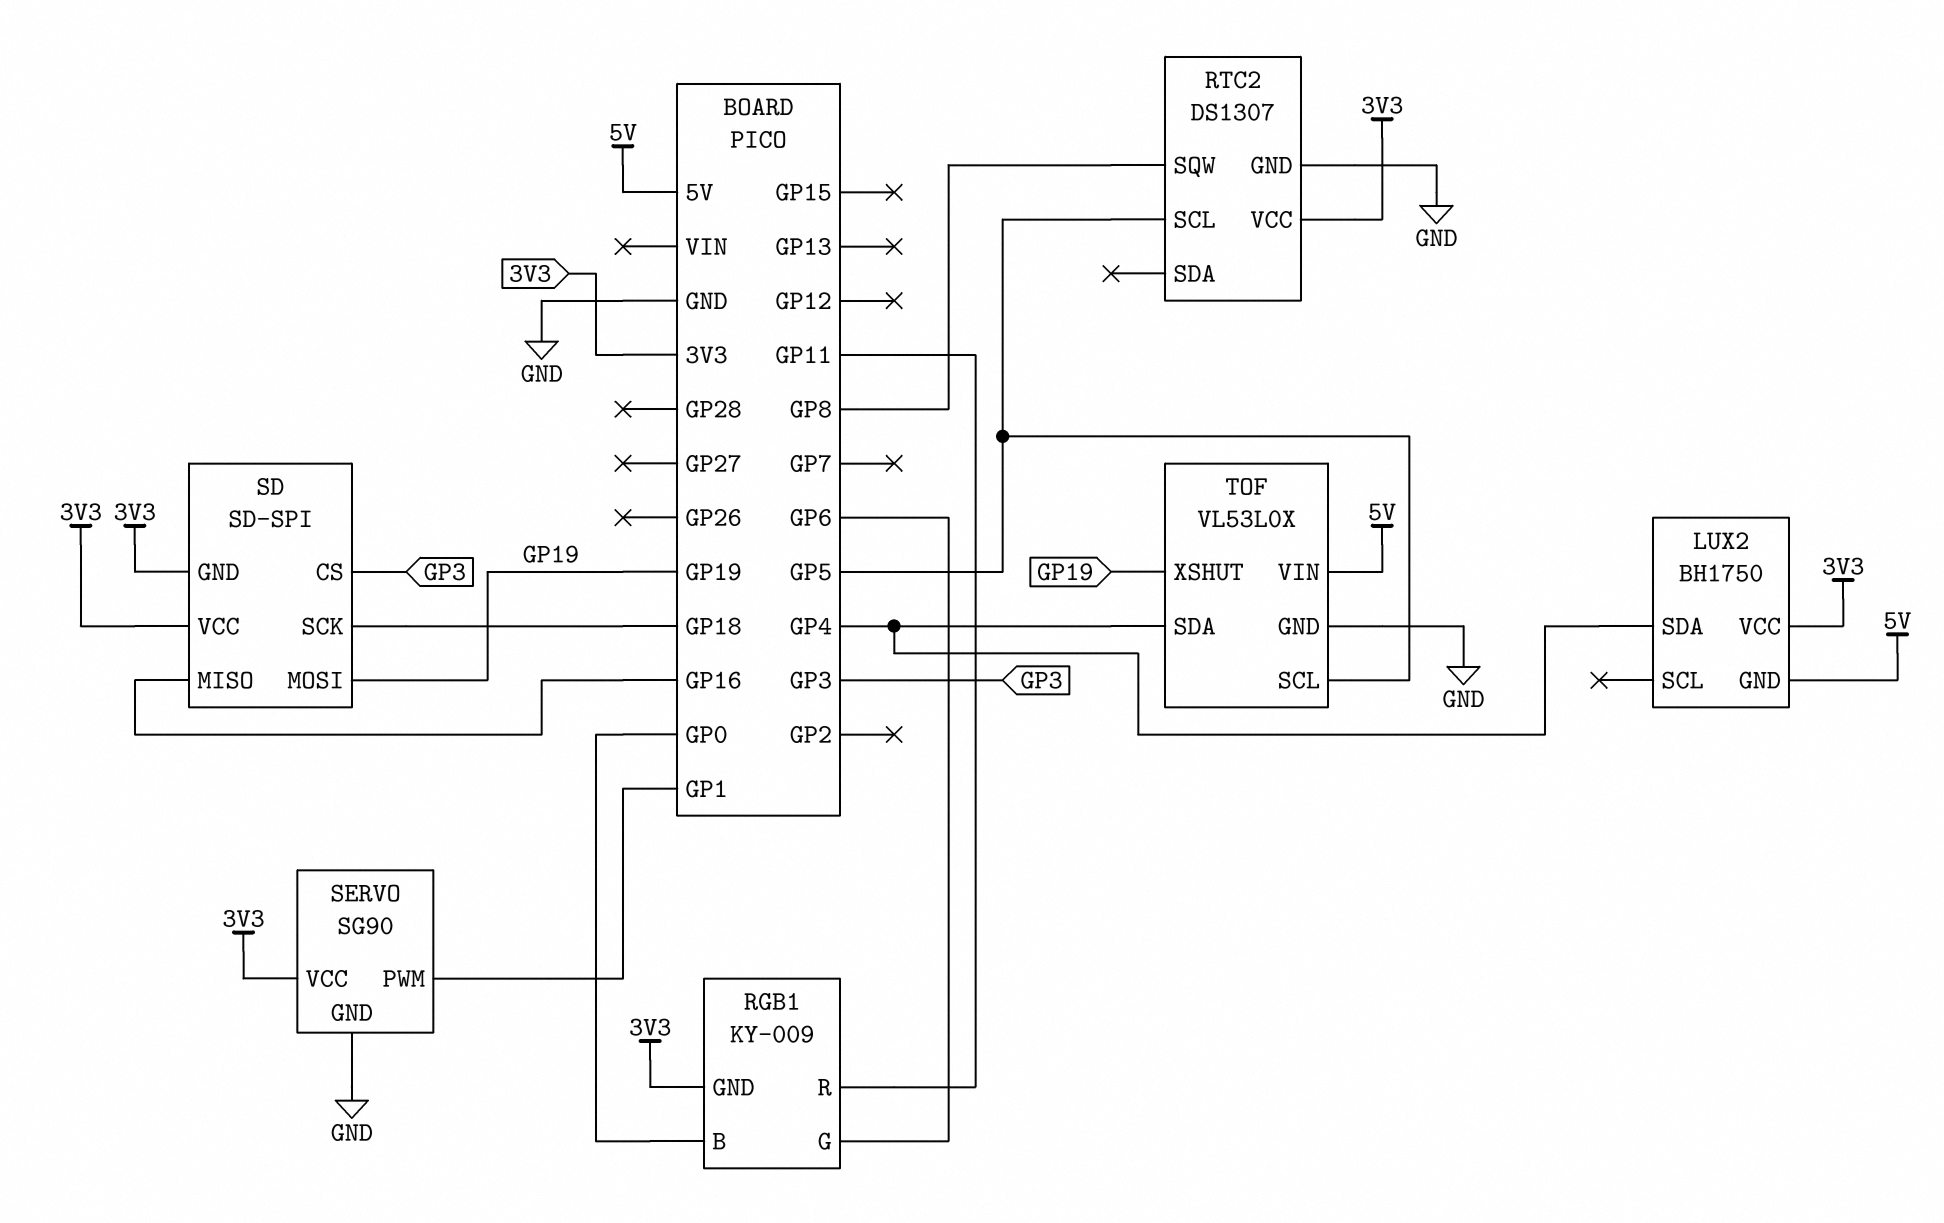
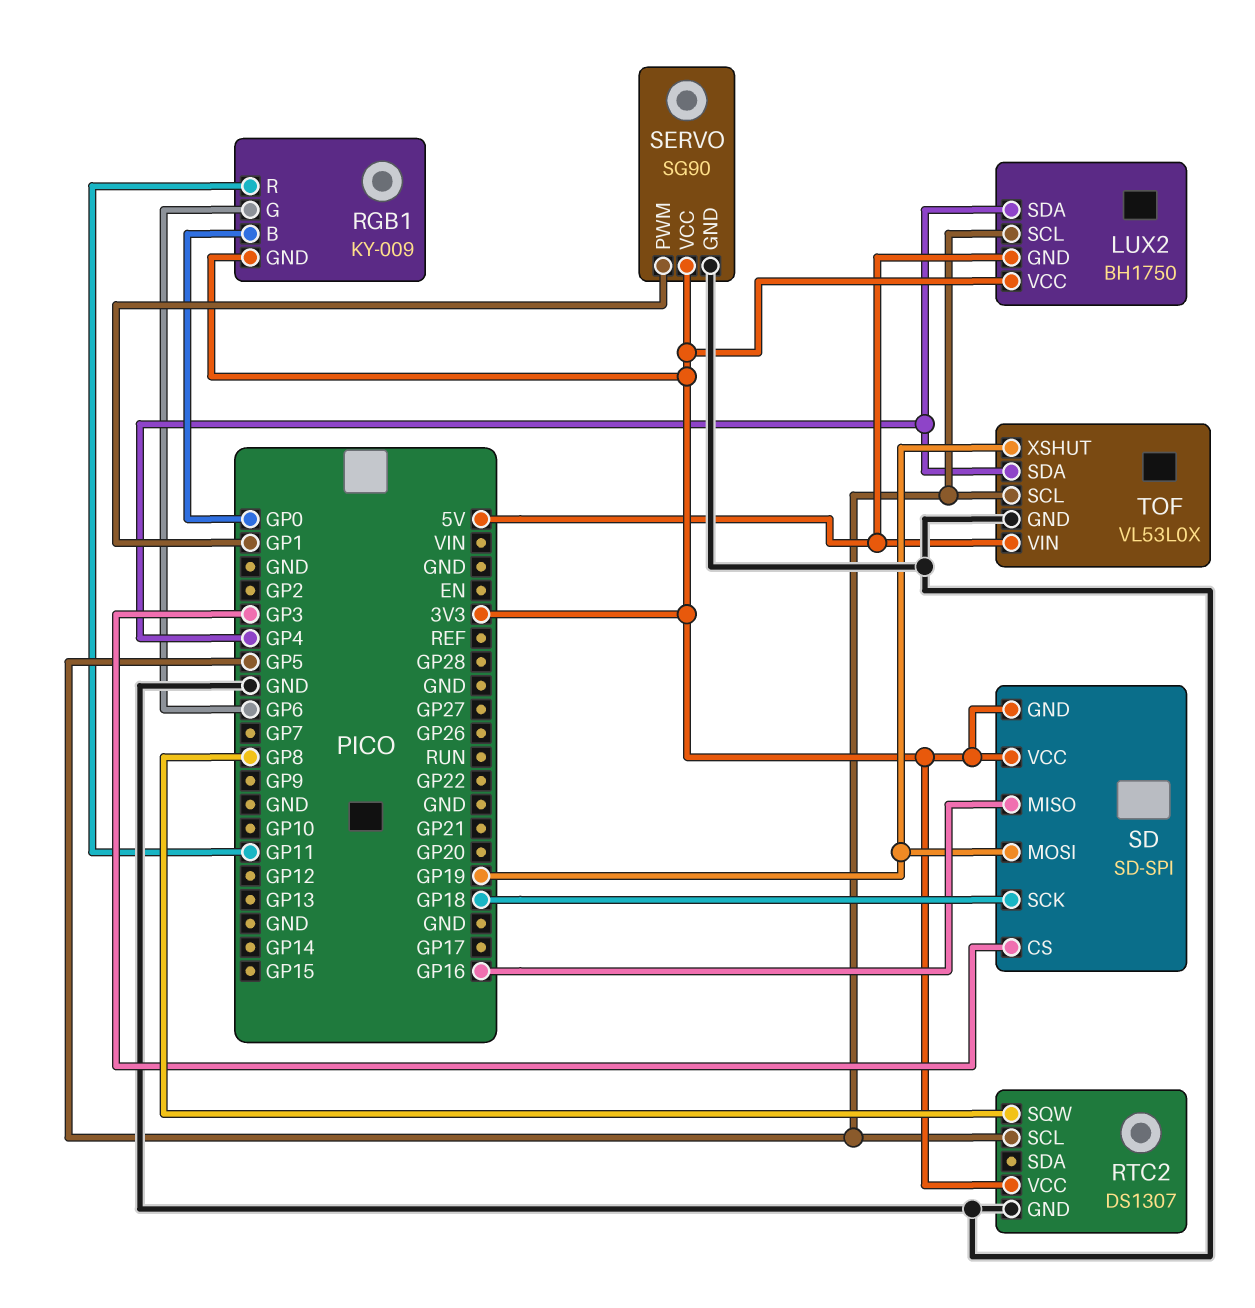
LUX2 pin SCL: none -> GP5

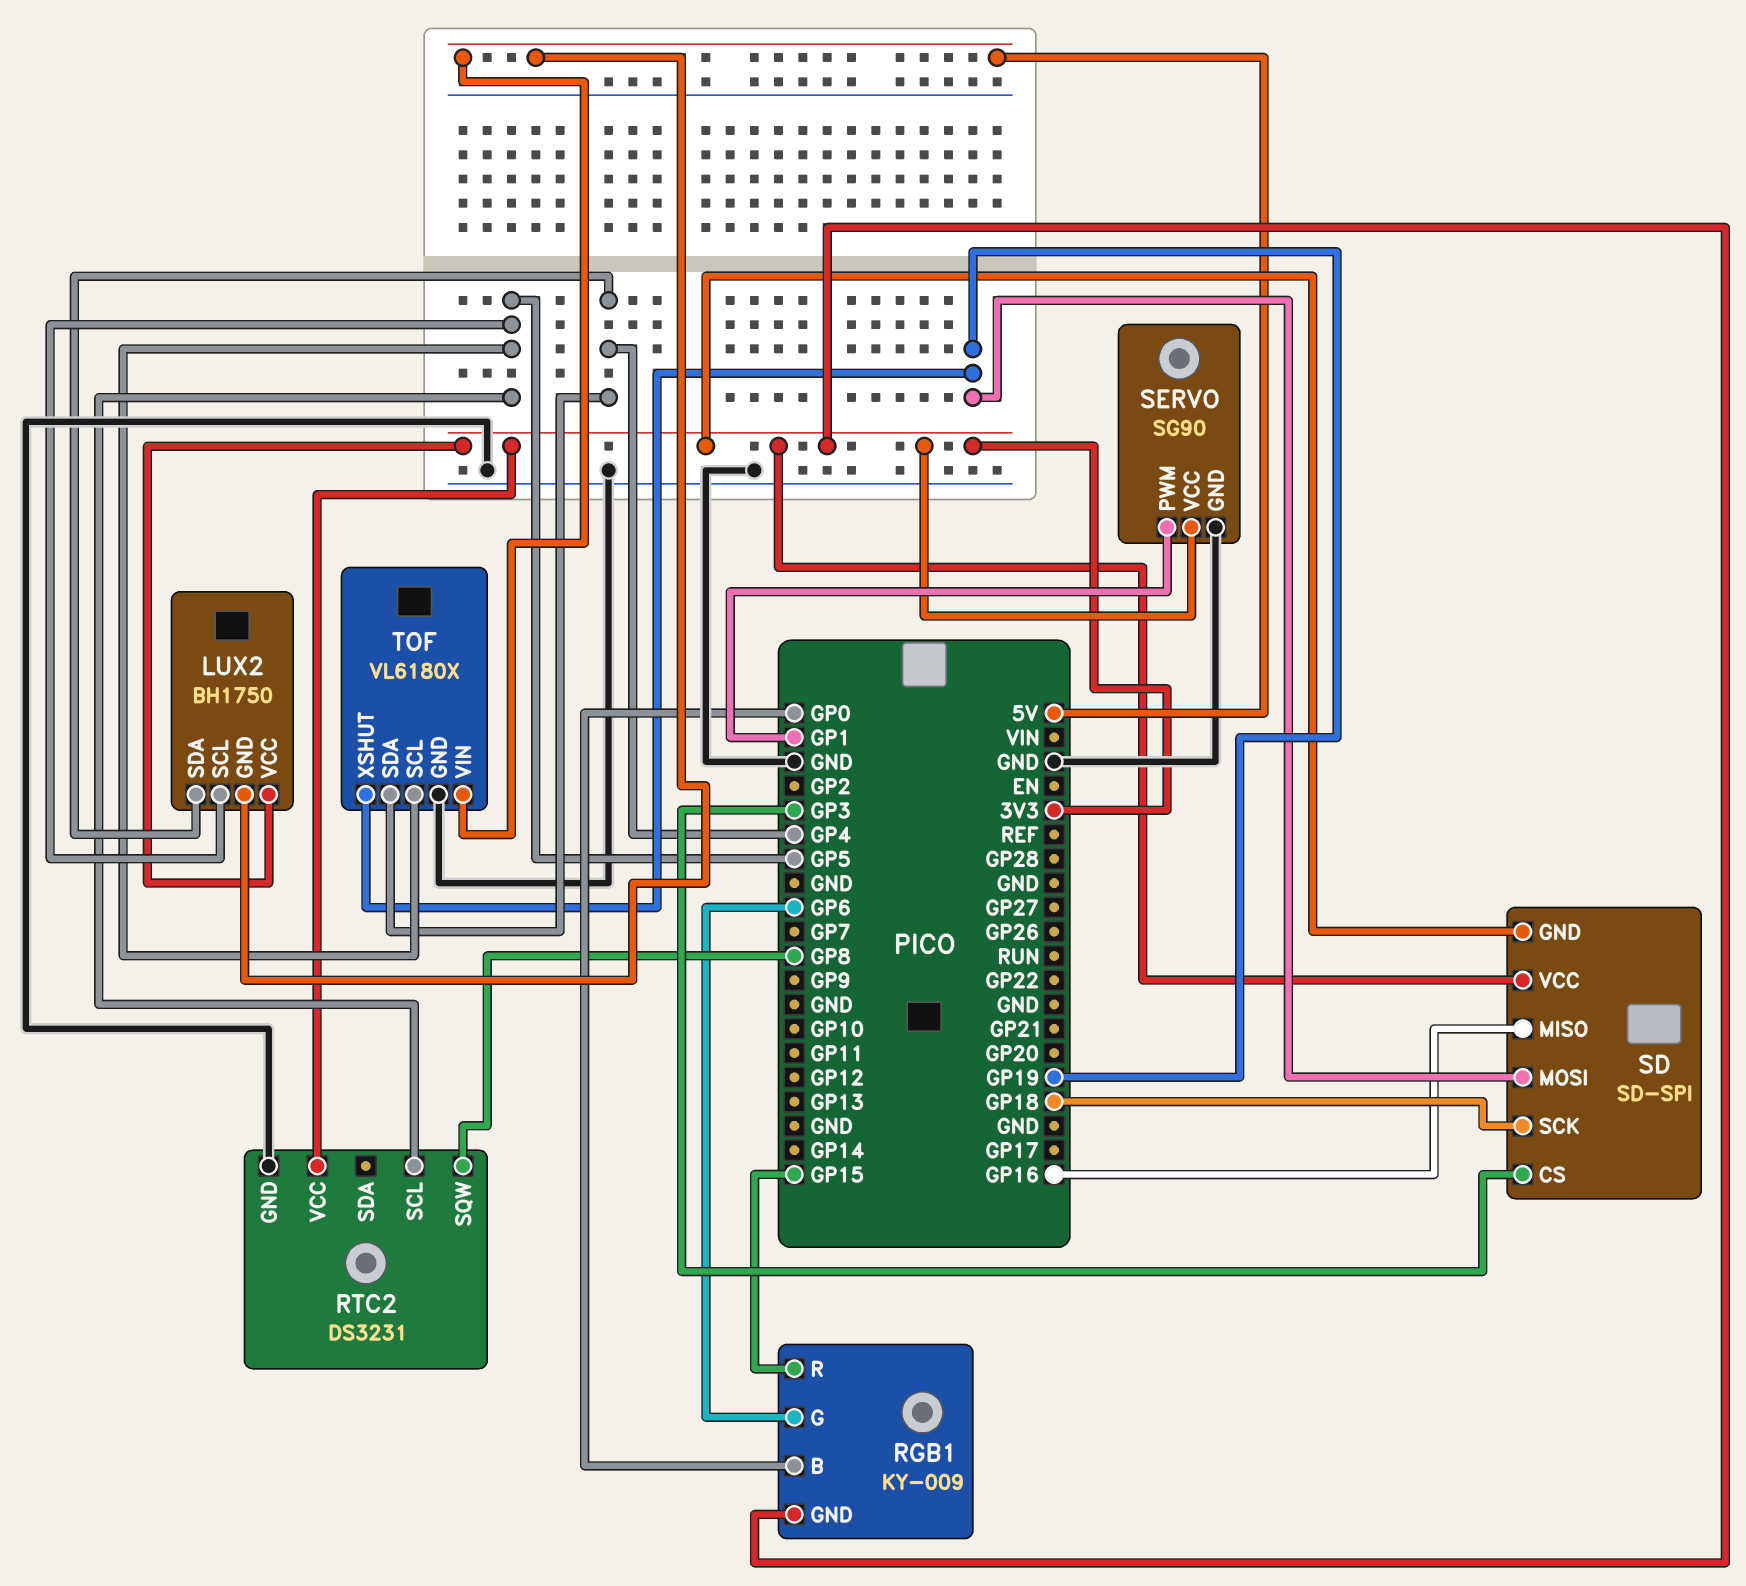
RGB1 pin R: GP11 -> GP15
RTC2: DS1307 -> DS3231
TOF: VL53L0X -> VL6180X

